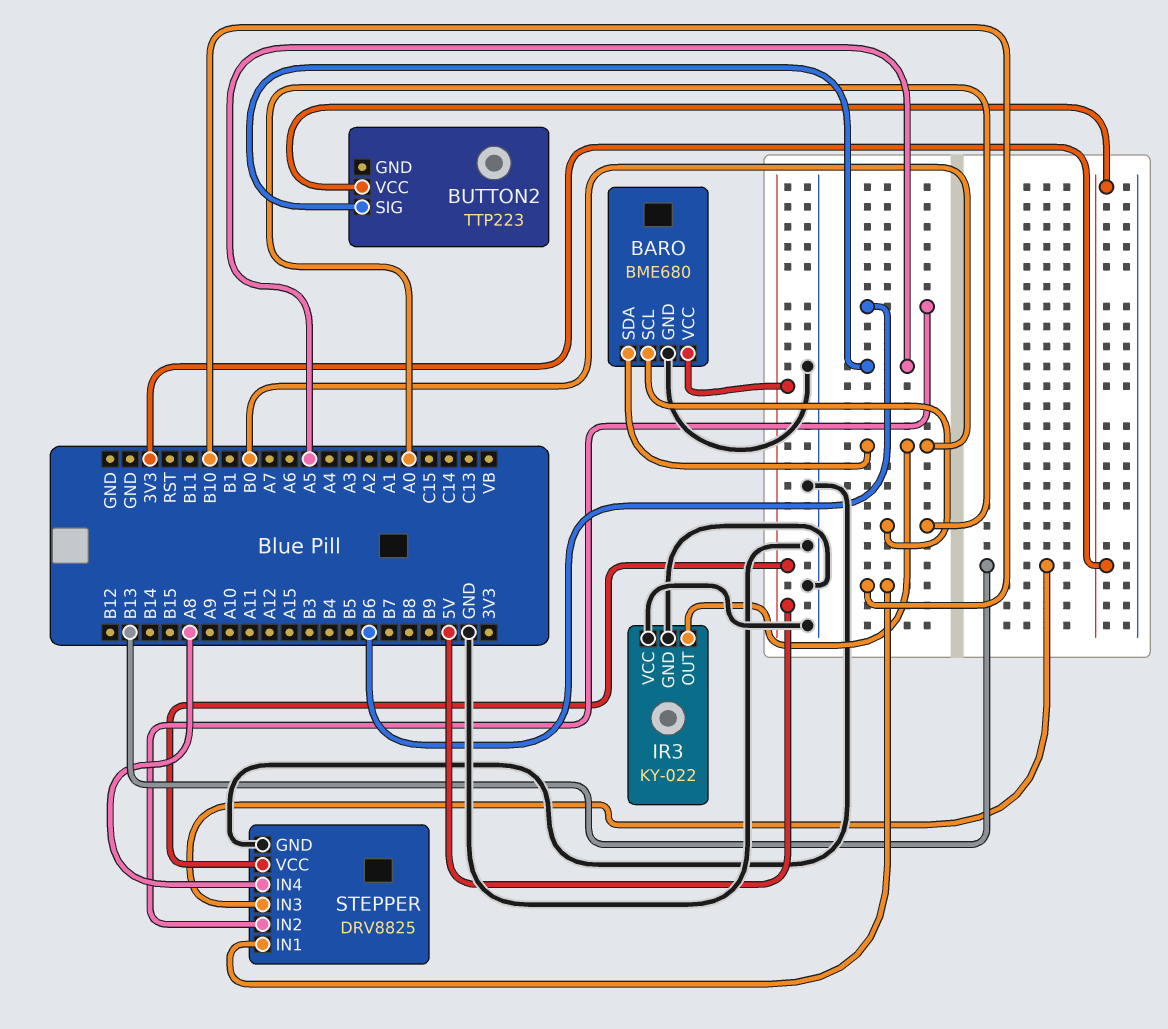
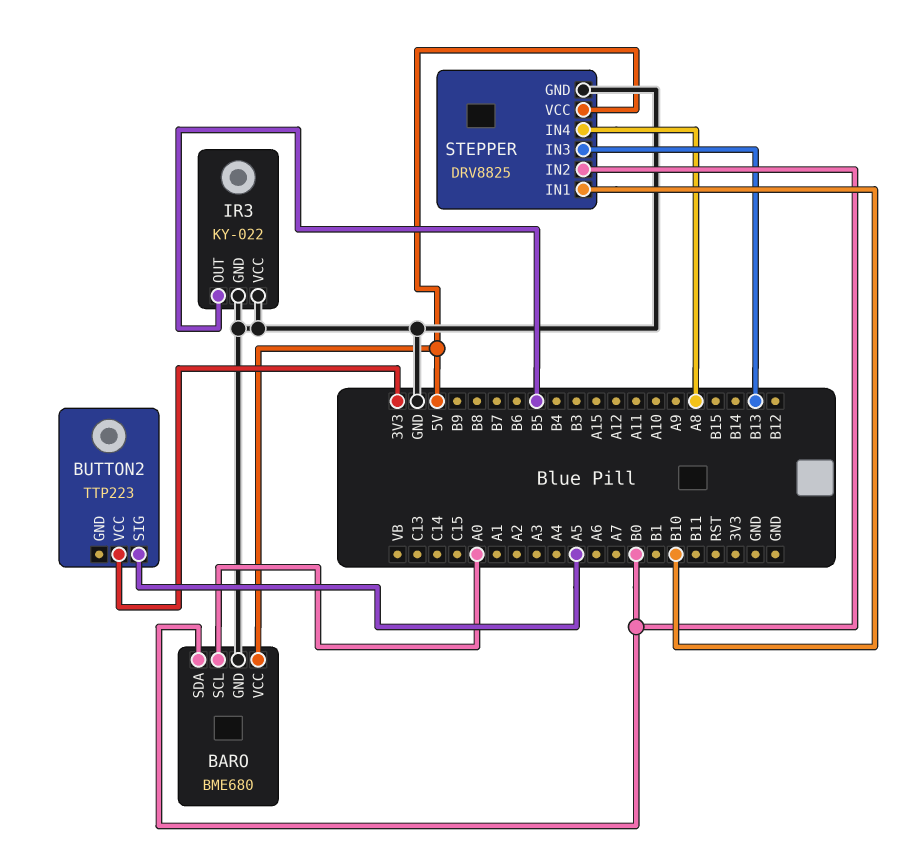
IR3 pin OUT: B0 -> B5
STEPPER pin IN2: B6 -> B0

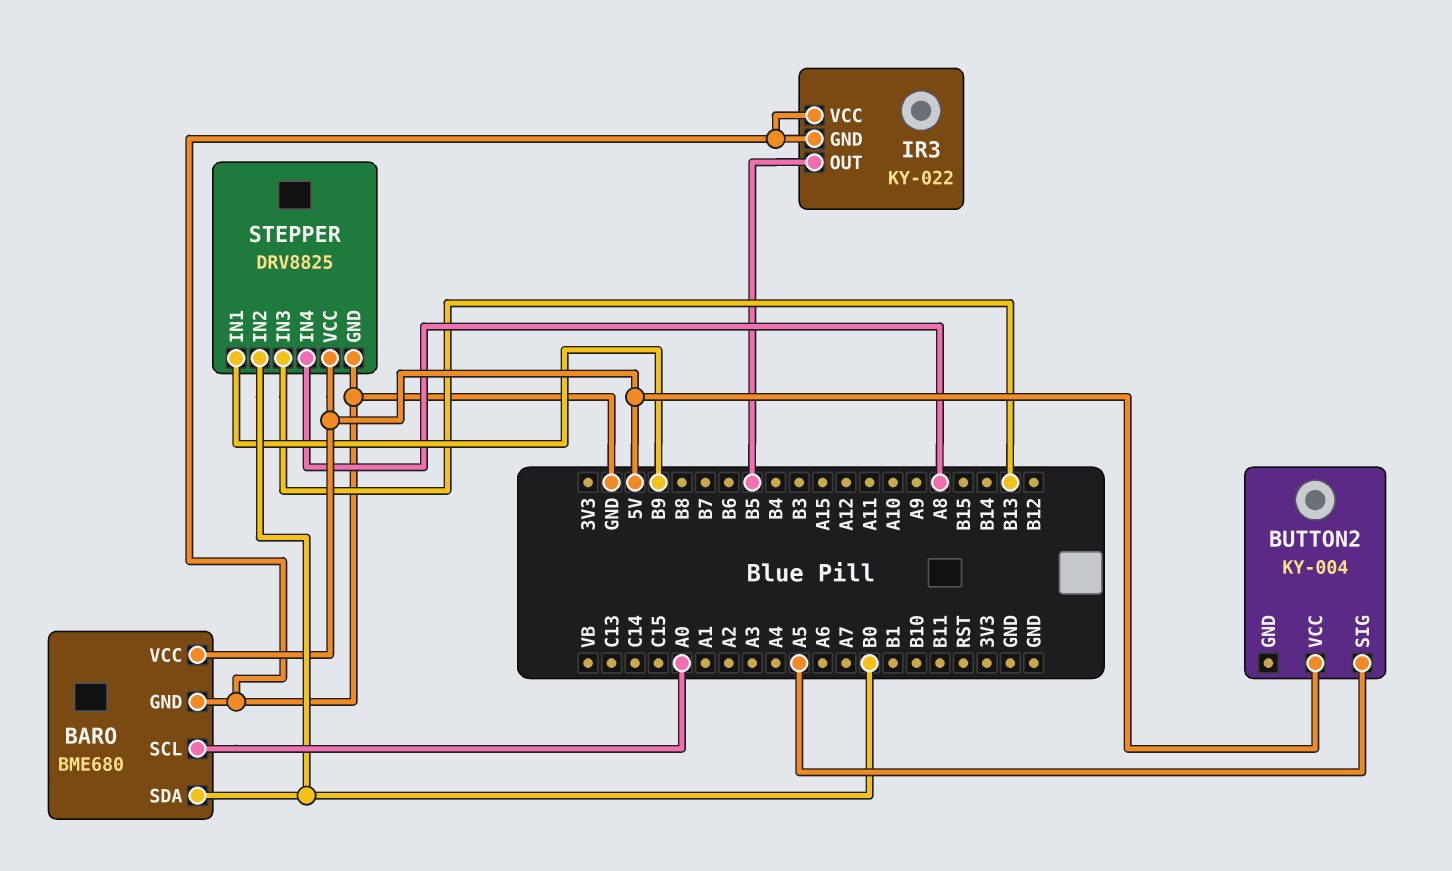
BUTTON2: TTP223 -> KY-004
BUTTON2 pin VCC: 3V3 -> 5V
STEPPER pin IN1: B10 -> B9

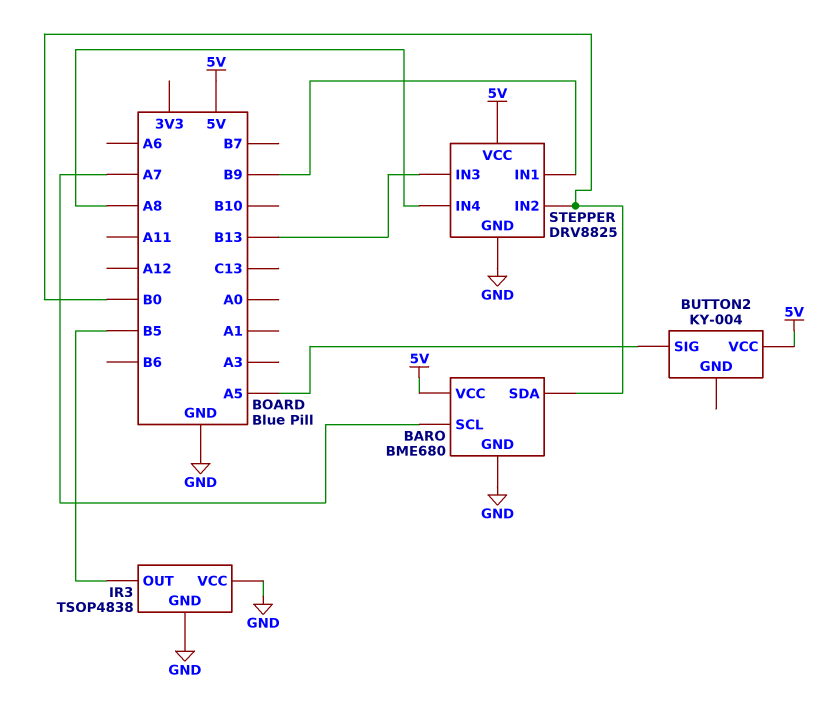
BARO pin SCL: A0 -> A7
IR3: KY-022 -> TSOP4838

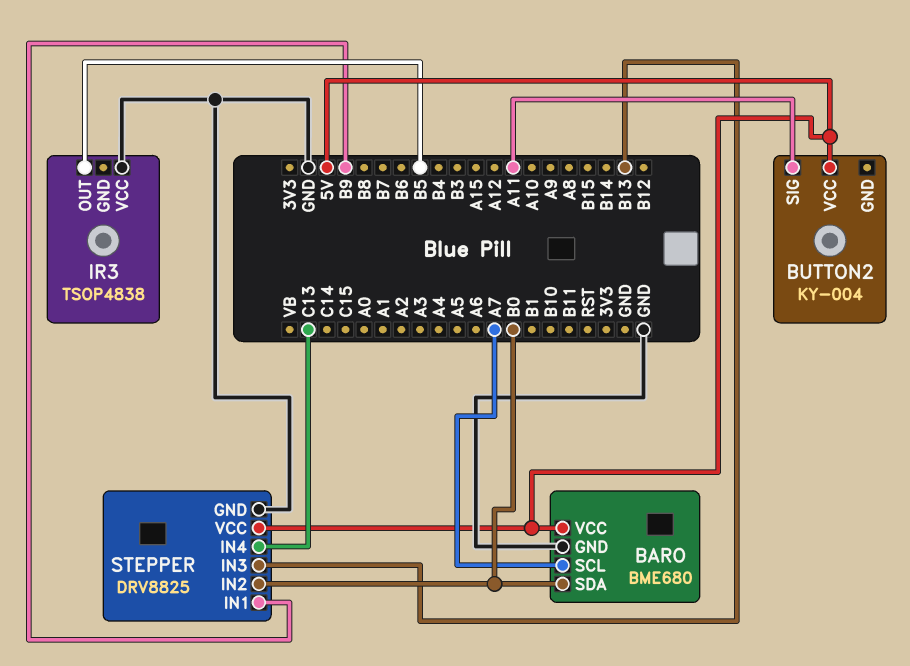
BUTTON2 pin SIG: A5 -> A11
IR3 pin GND: GND -> none
STEPPER pin IN4: A8 -> C13

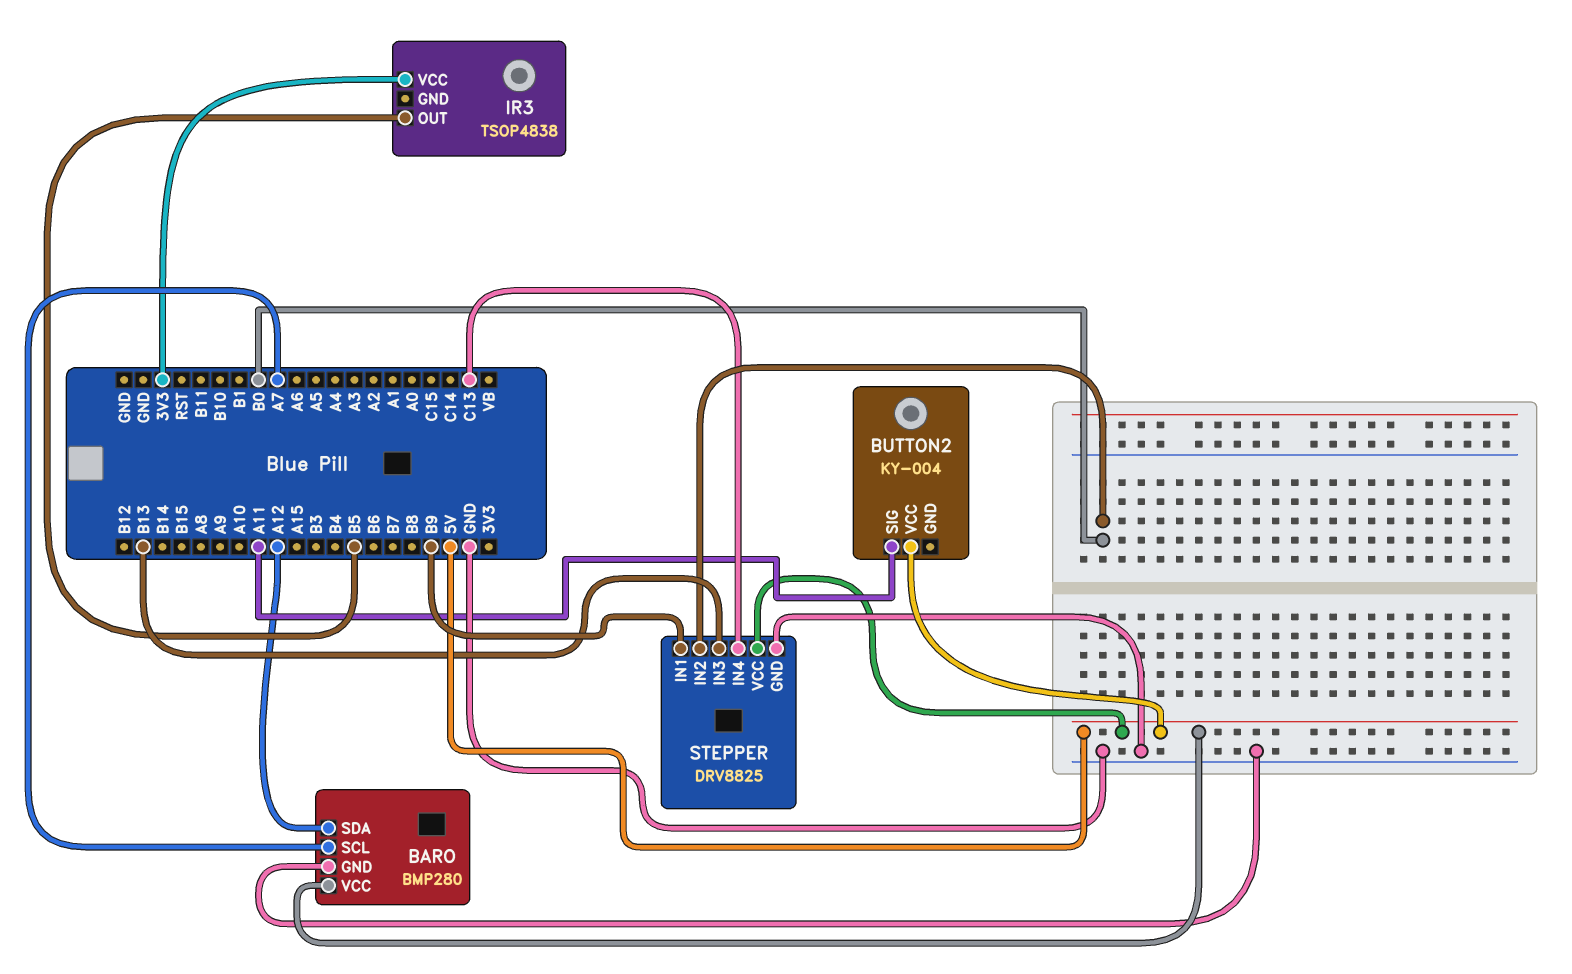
BARO: BME680 -> BMP280
BARO pin SDA: B0 -> A12
IR3 pin VCC: GND -> 3V3

